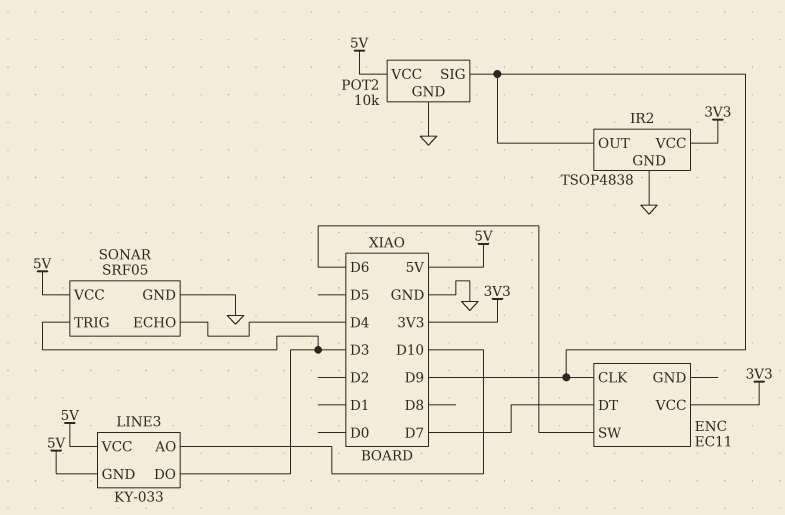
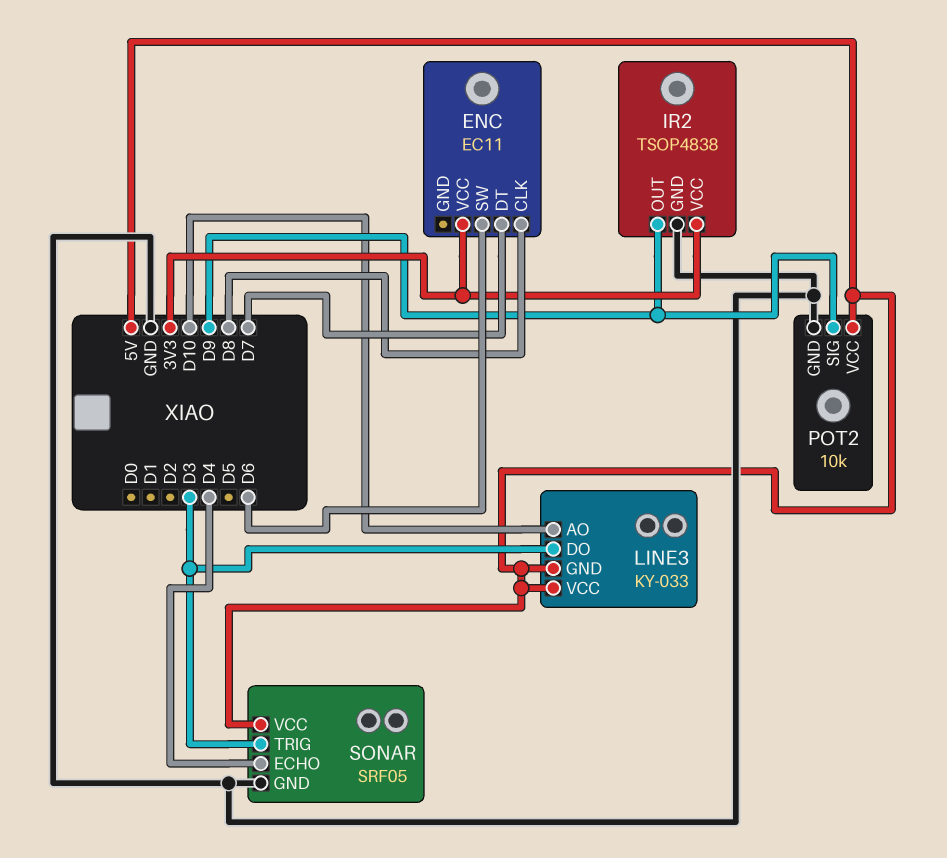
ENC pin CLK: D9 -> D8

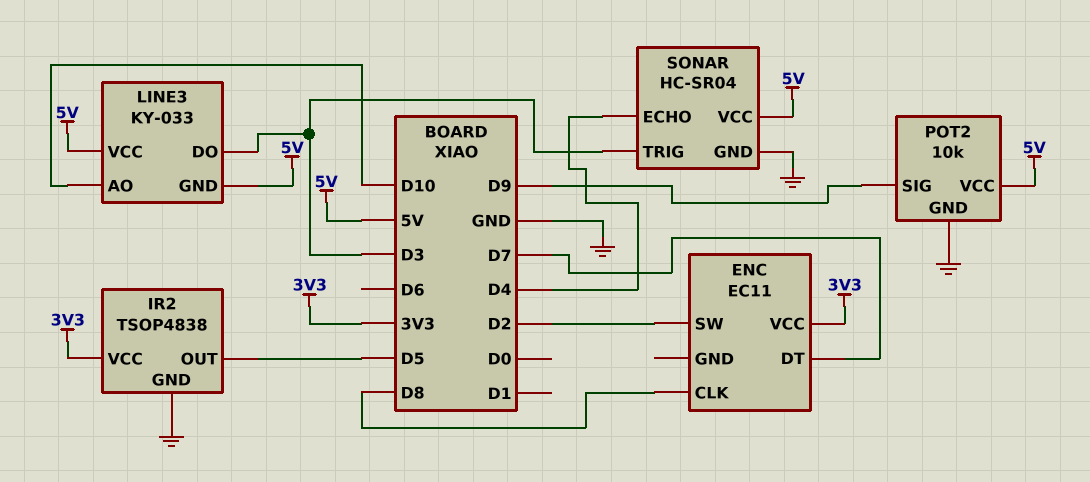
ENC pin SW: D6 -> D2
IR2 pin OUT: D9 -> D5
SONAR: SRF05 -> HC-SR04

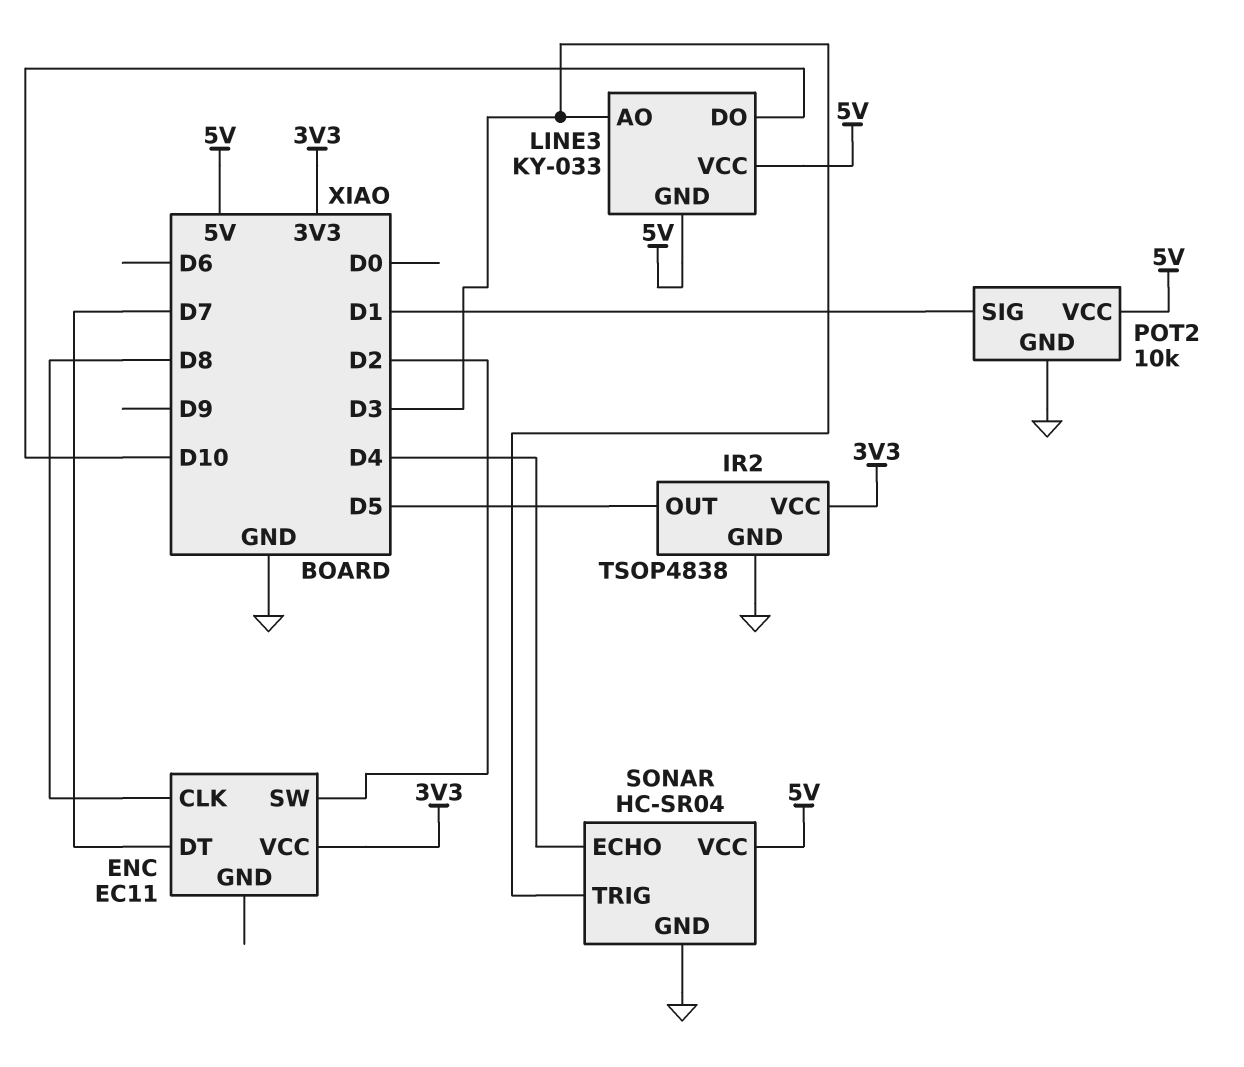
LINE3 pin AO: D10 -> D3
LINE3 pin DO: D3 -> D10
POT2 pin SIG: D9 -> D1

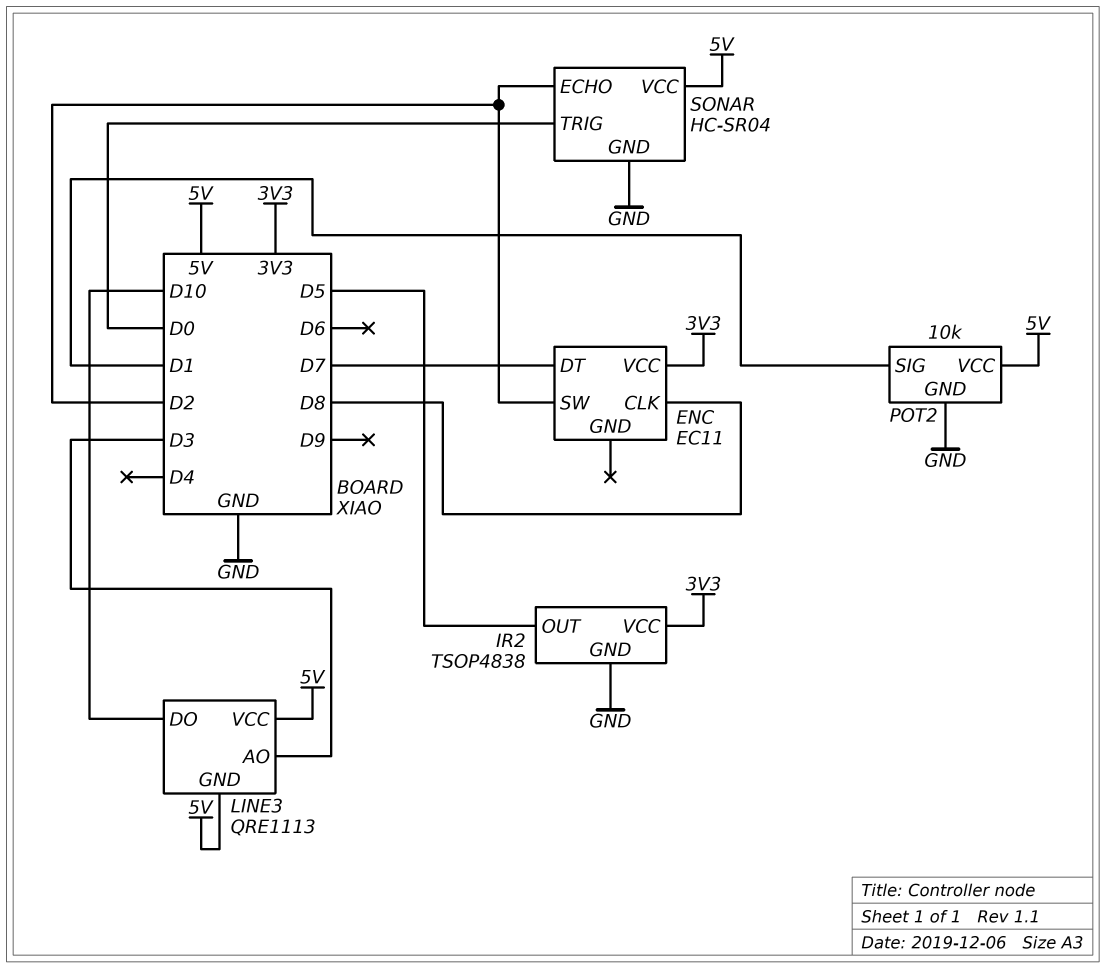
LINE3: KY-033 -> QRE1113
SONAR pin ECHO: D4 -> D2
SONAR pin TRIG: D3 -> D0

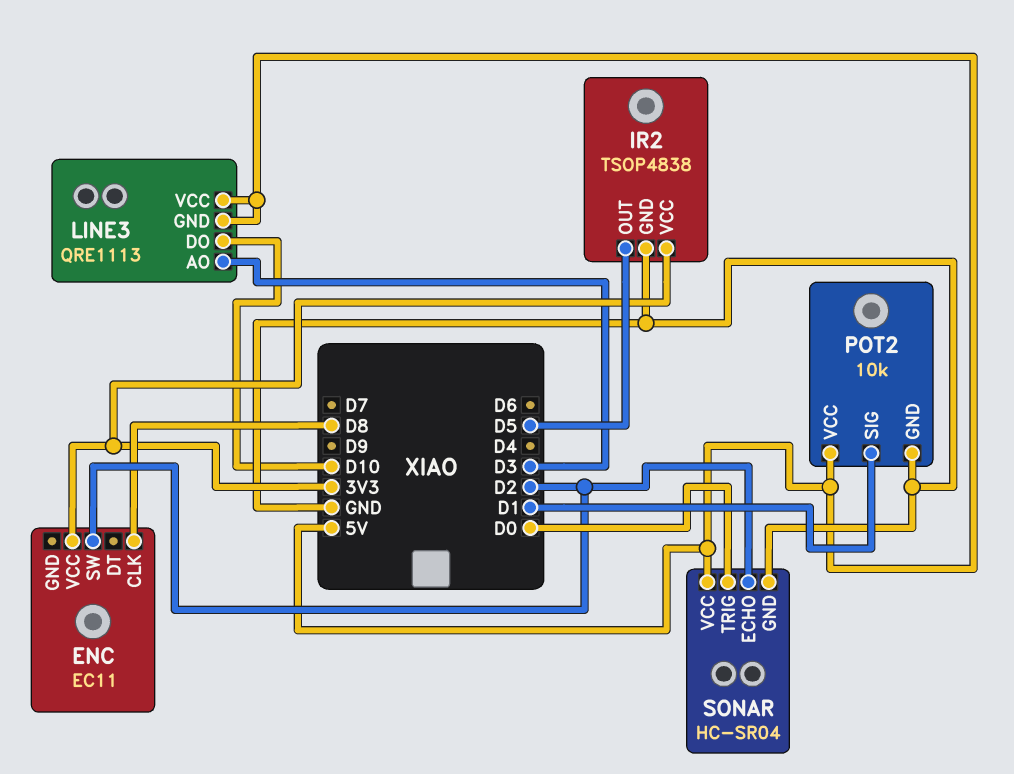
ENC pin DT: D7 -> none

